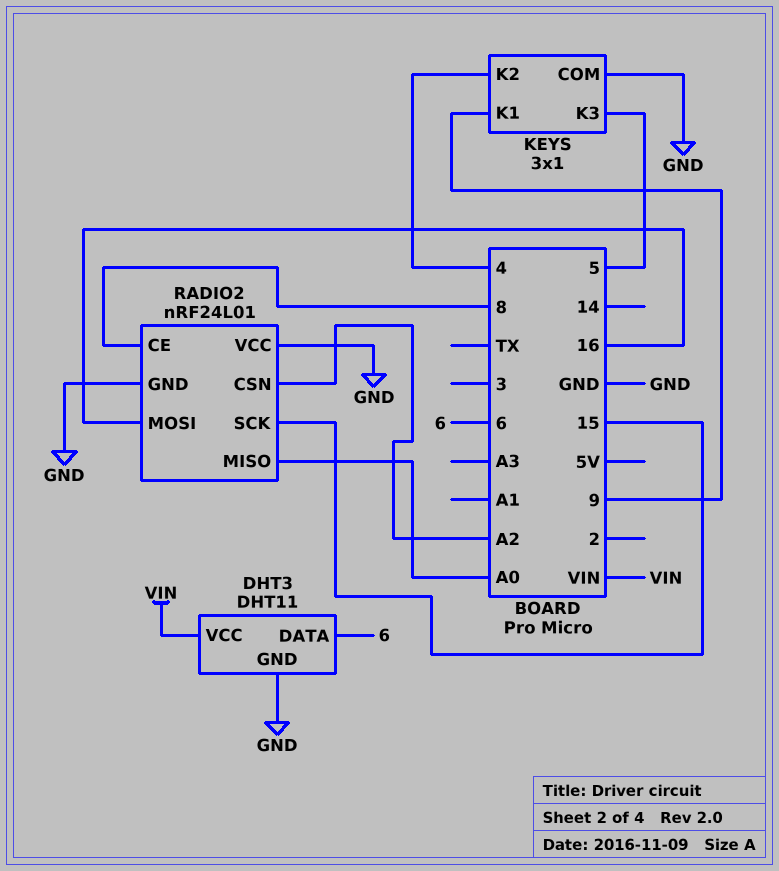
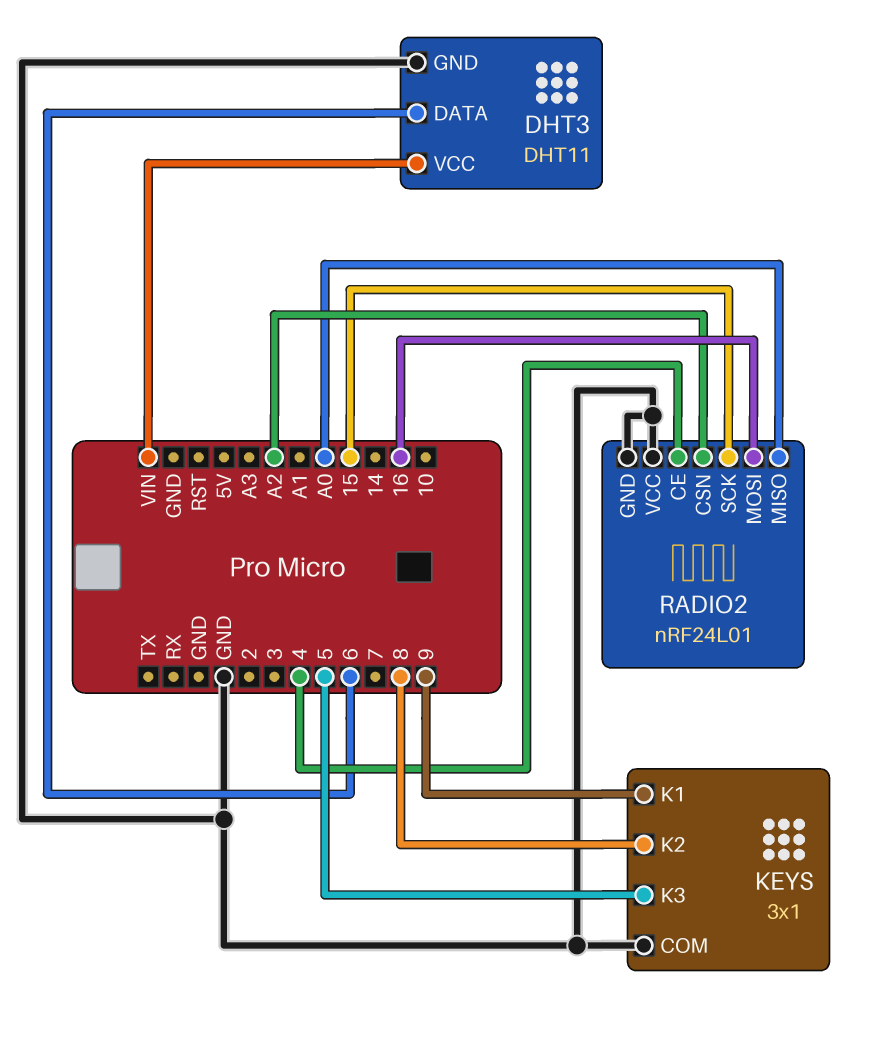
KEYS pin K2: 4 -> 8
RADIO2 pin CE: 8 -> 4

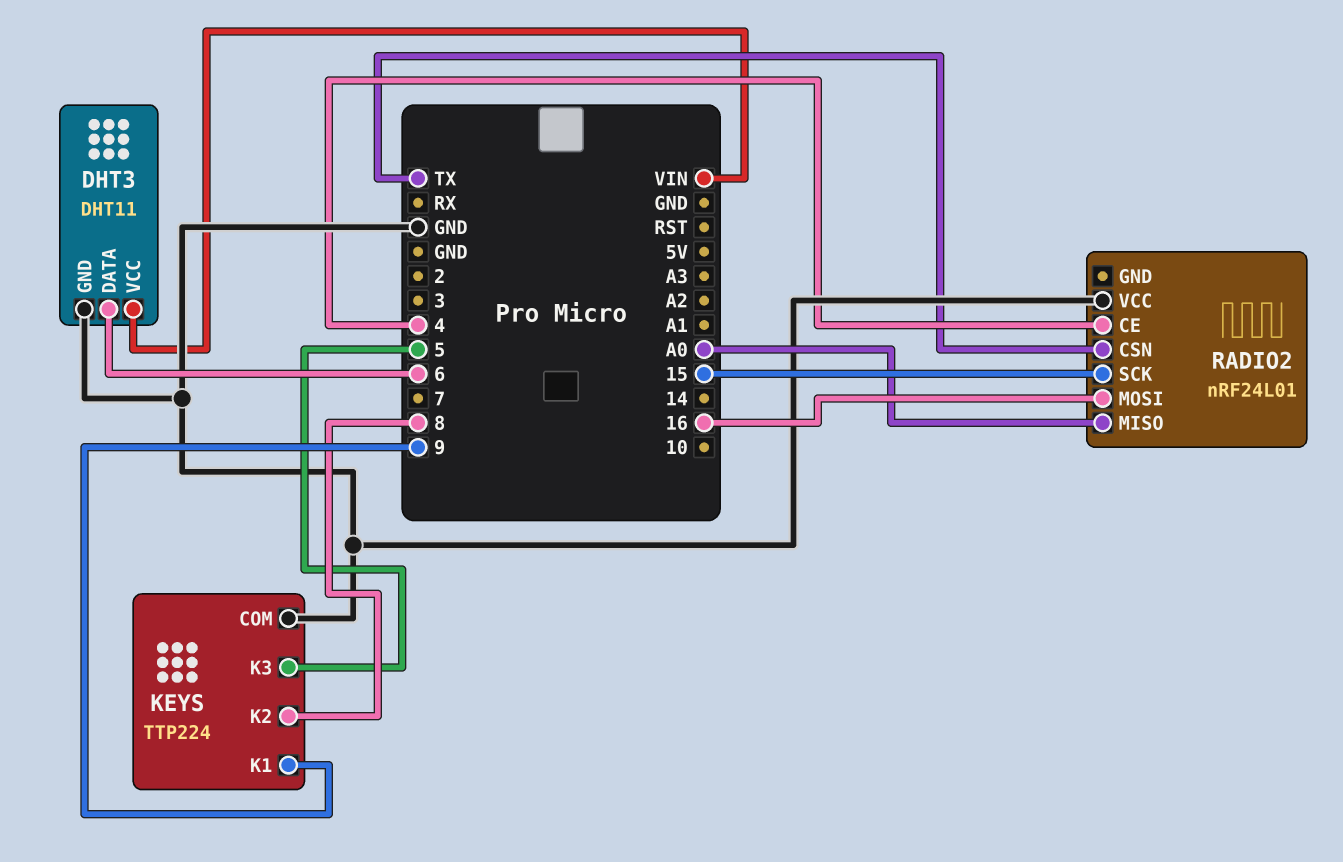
KEYS: 3x1 -> TTP224
RADIO2 pin CSN: A2 -> TX
RADIO2 pin GND: GND -> none

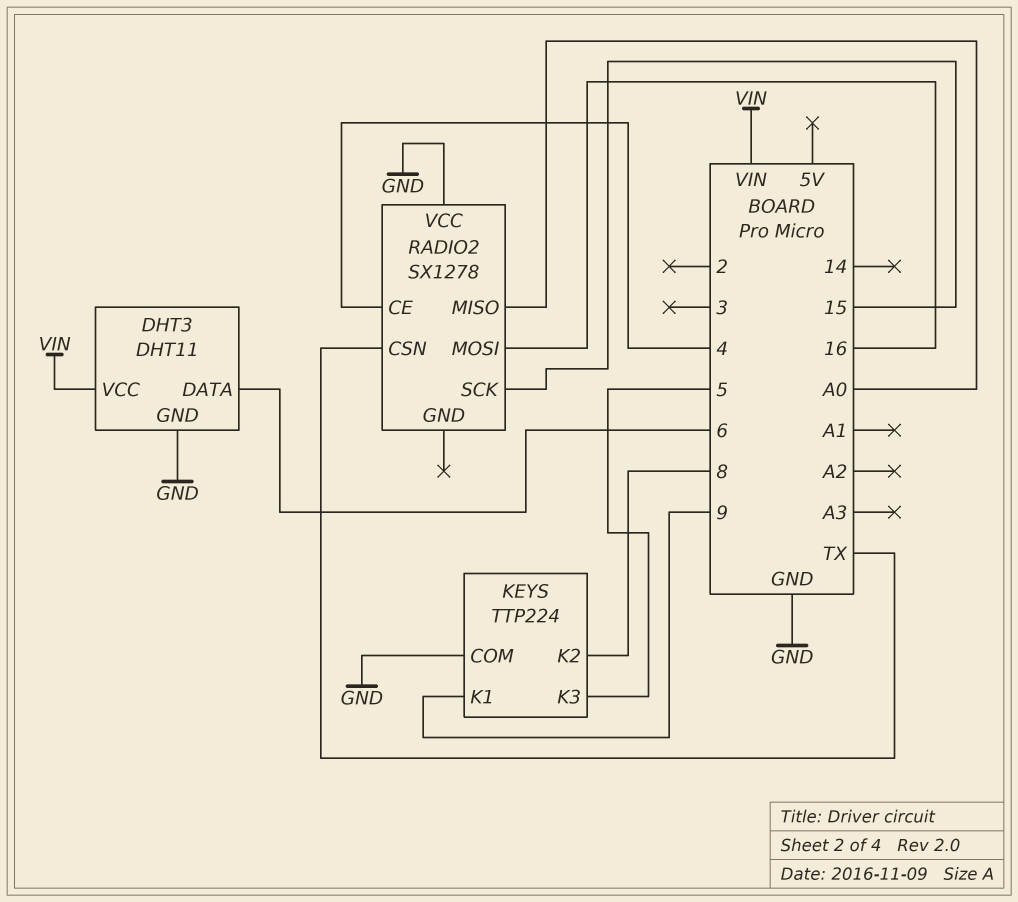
RADIO2: nRF24L01 -> SX1278

